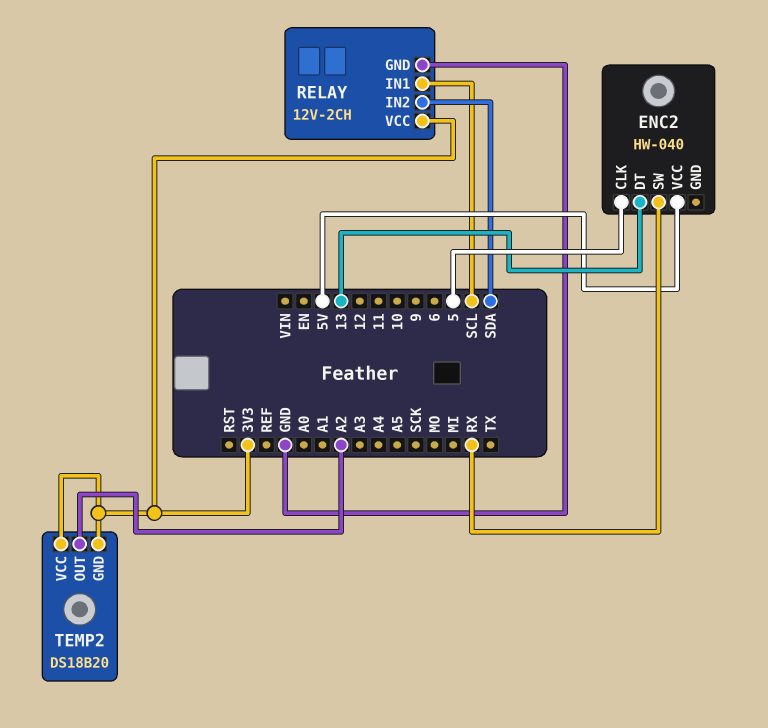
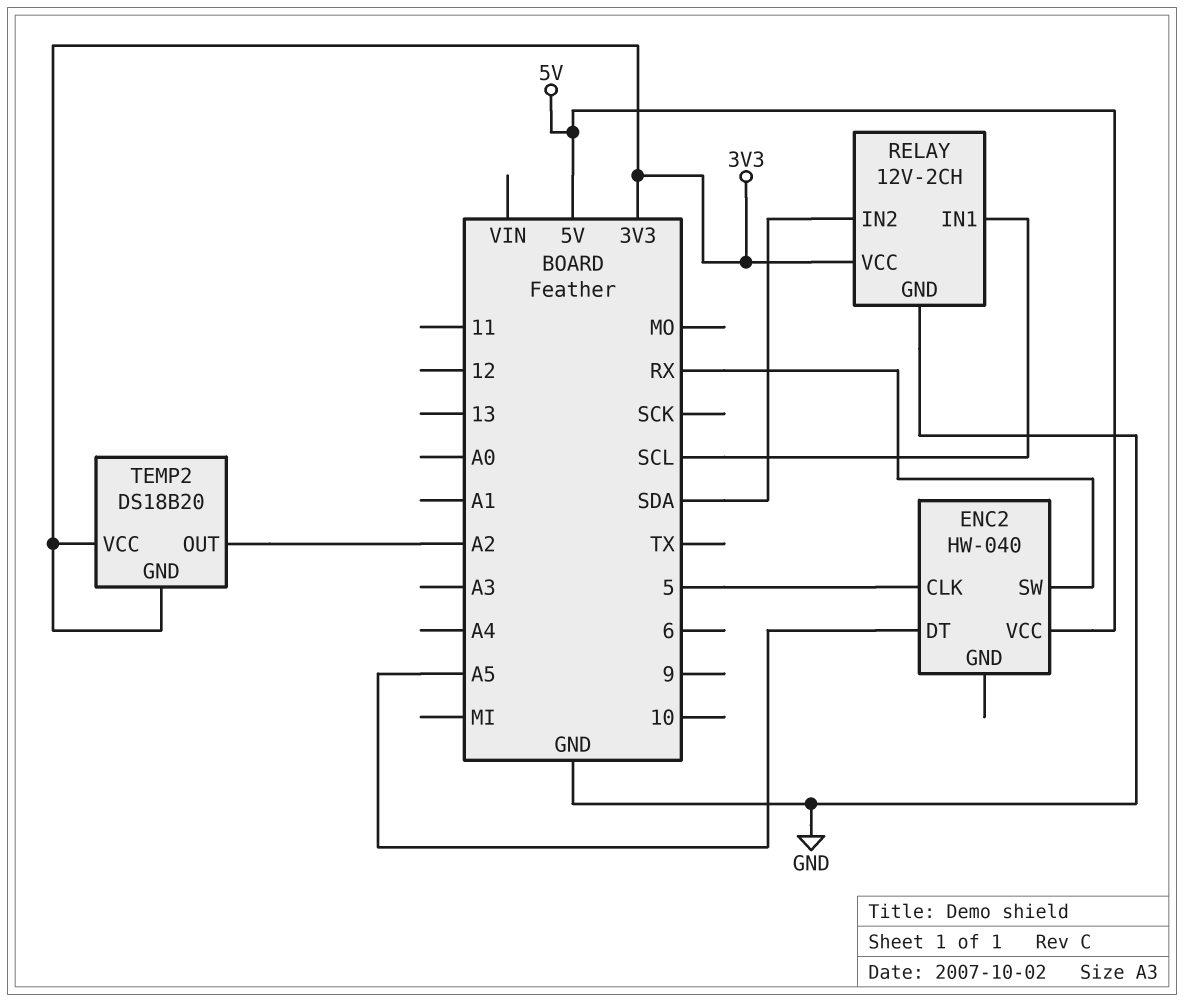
ENC2 pin DT: 13 -> A5

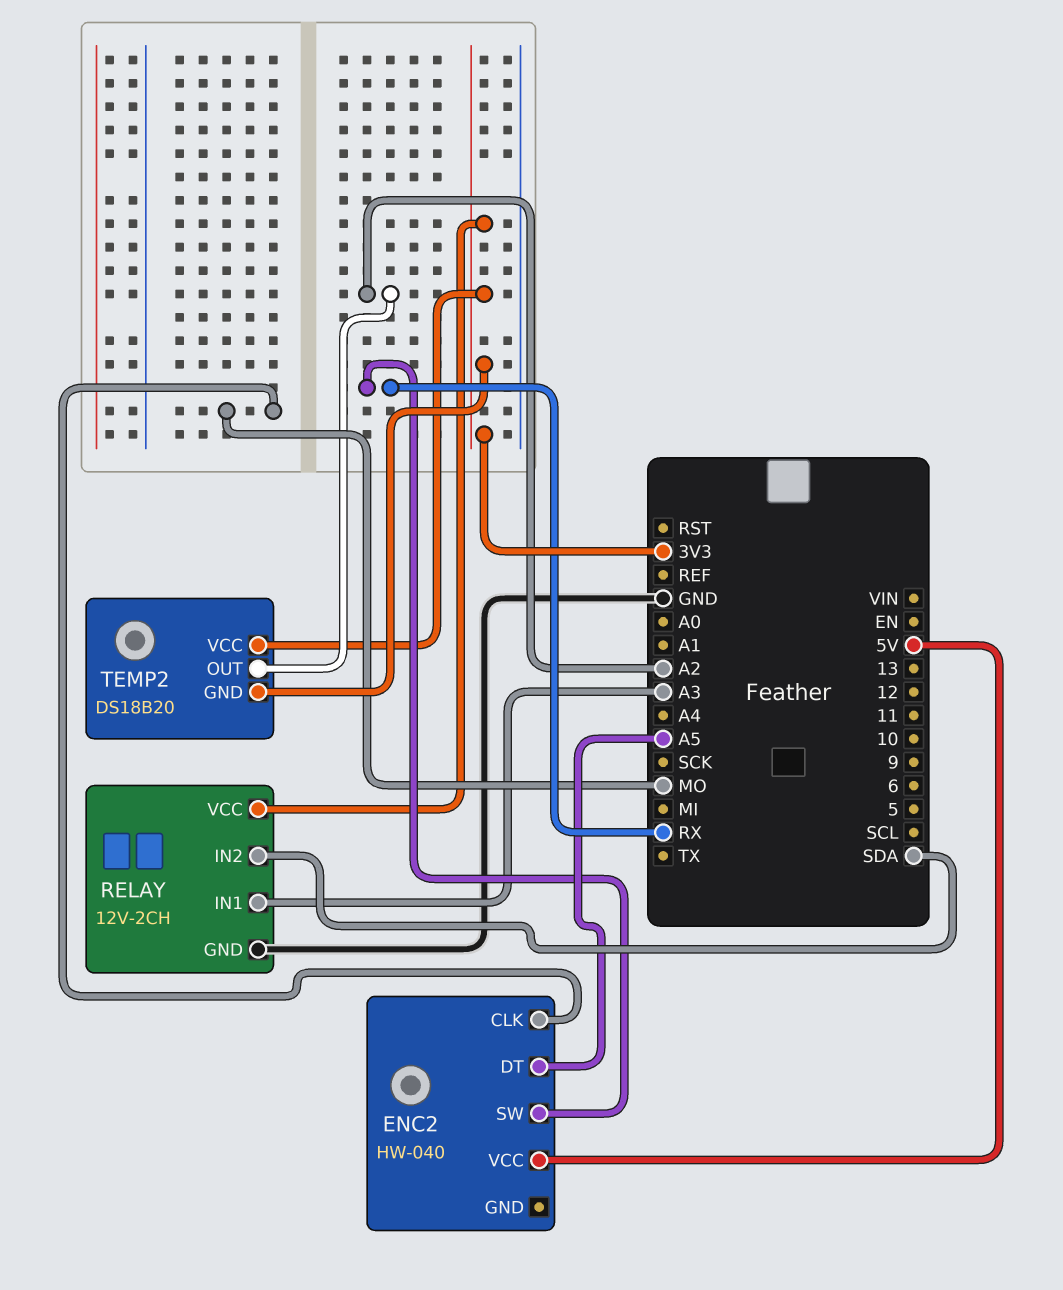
ENC2 pin CLK: 5 -> MO
RELAY pin IN1: SCL -> A3

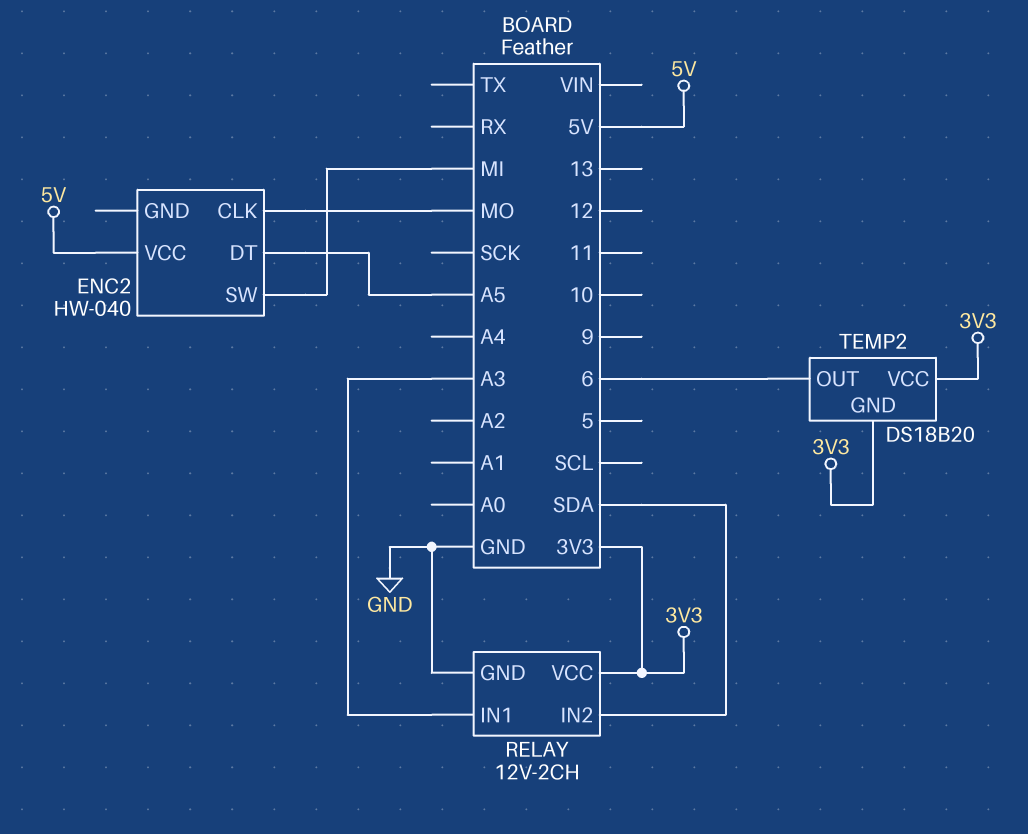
ENC2 pin SW: RX -> MI
TEMP2 pin OUT: A2 -> 6

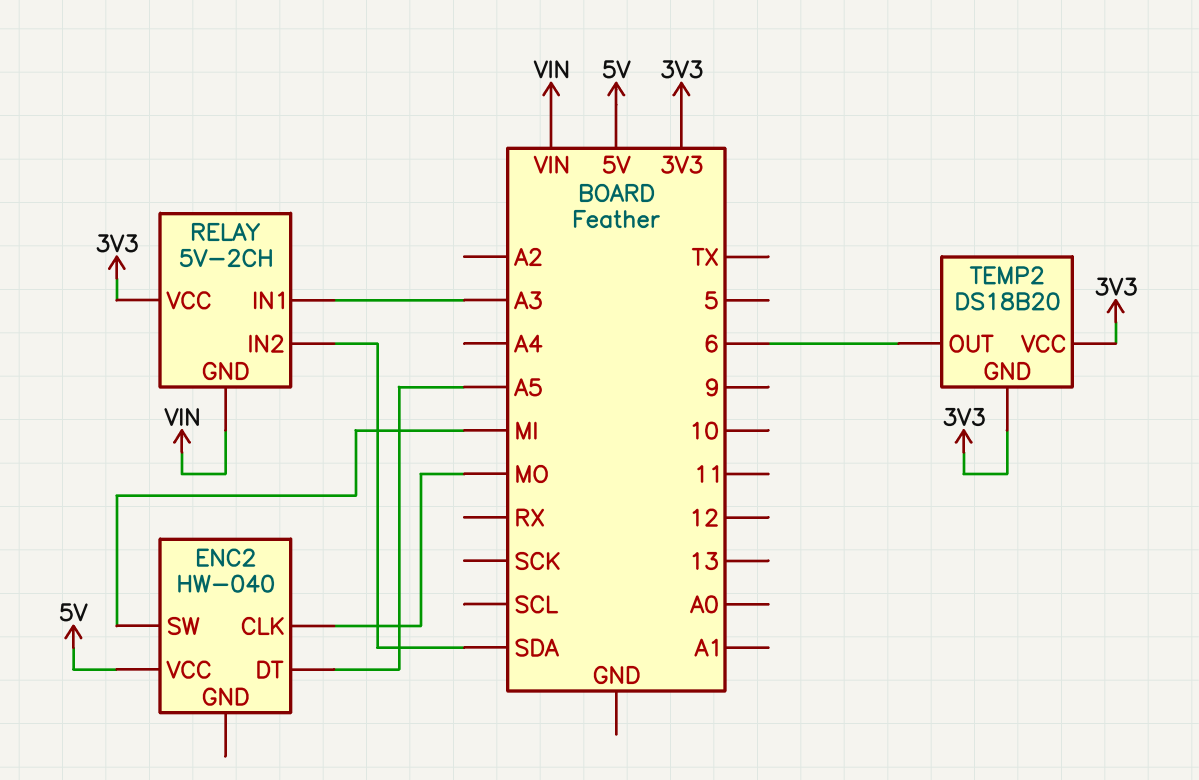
RELAY: 12V-2CH -> 5V-2CH
RELAY pin GND: GND -> VIN

